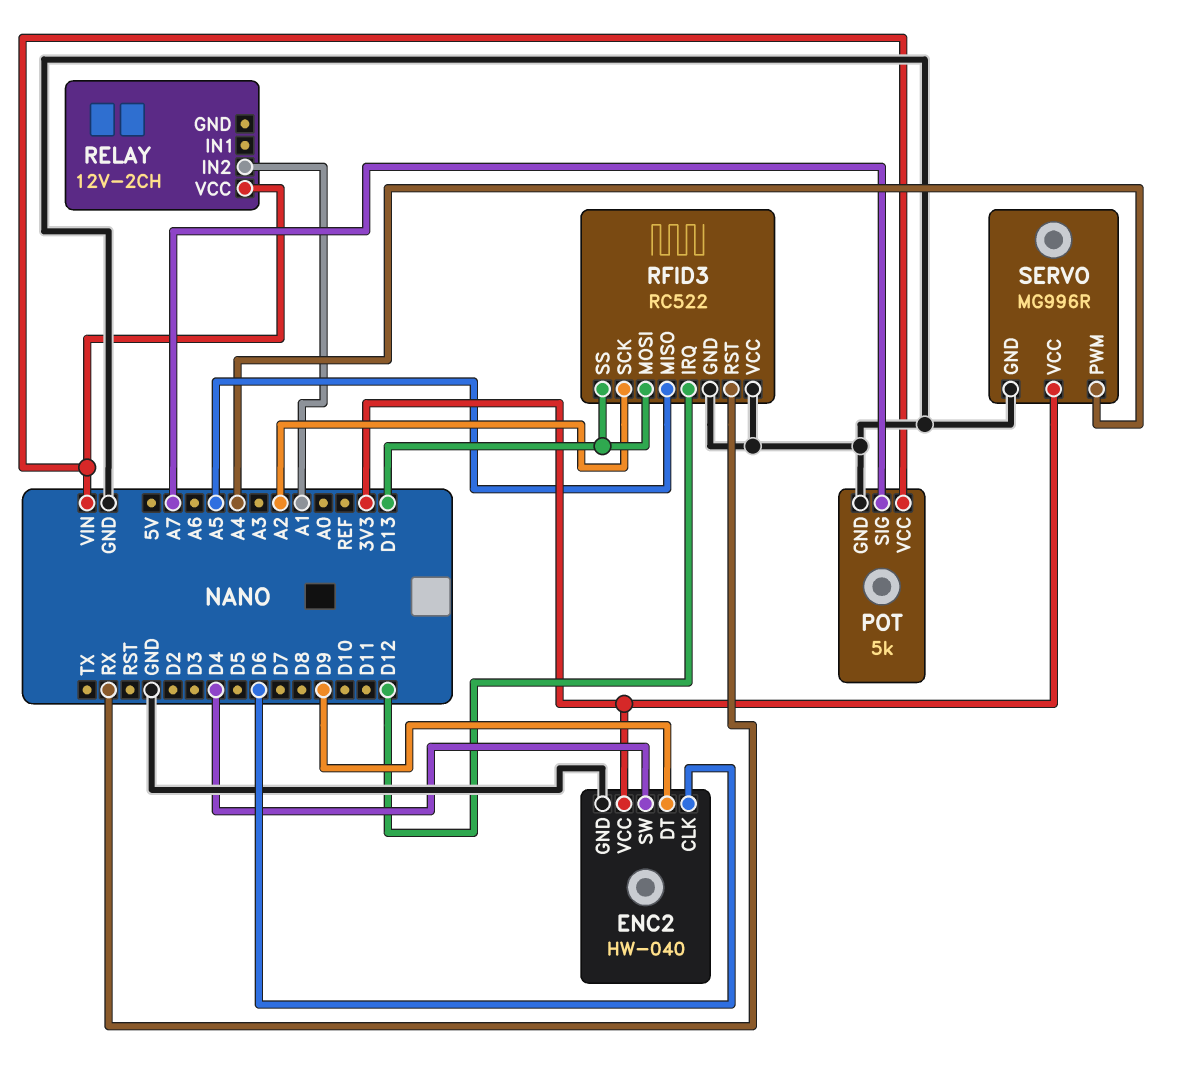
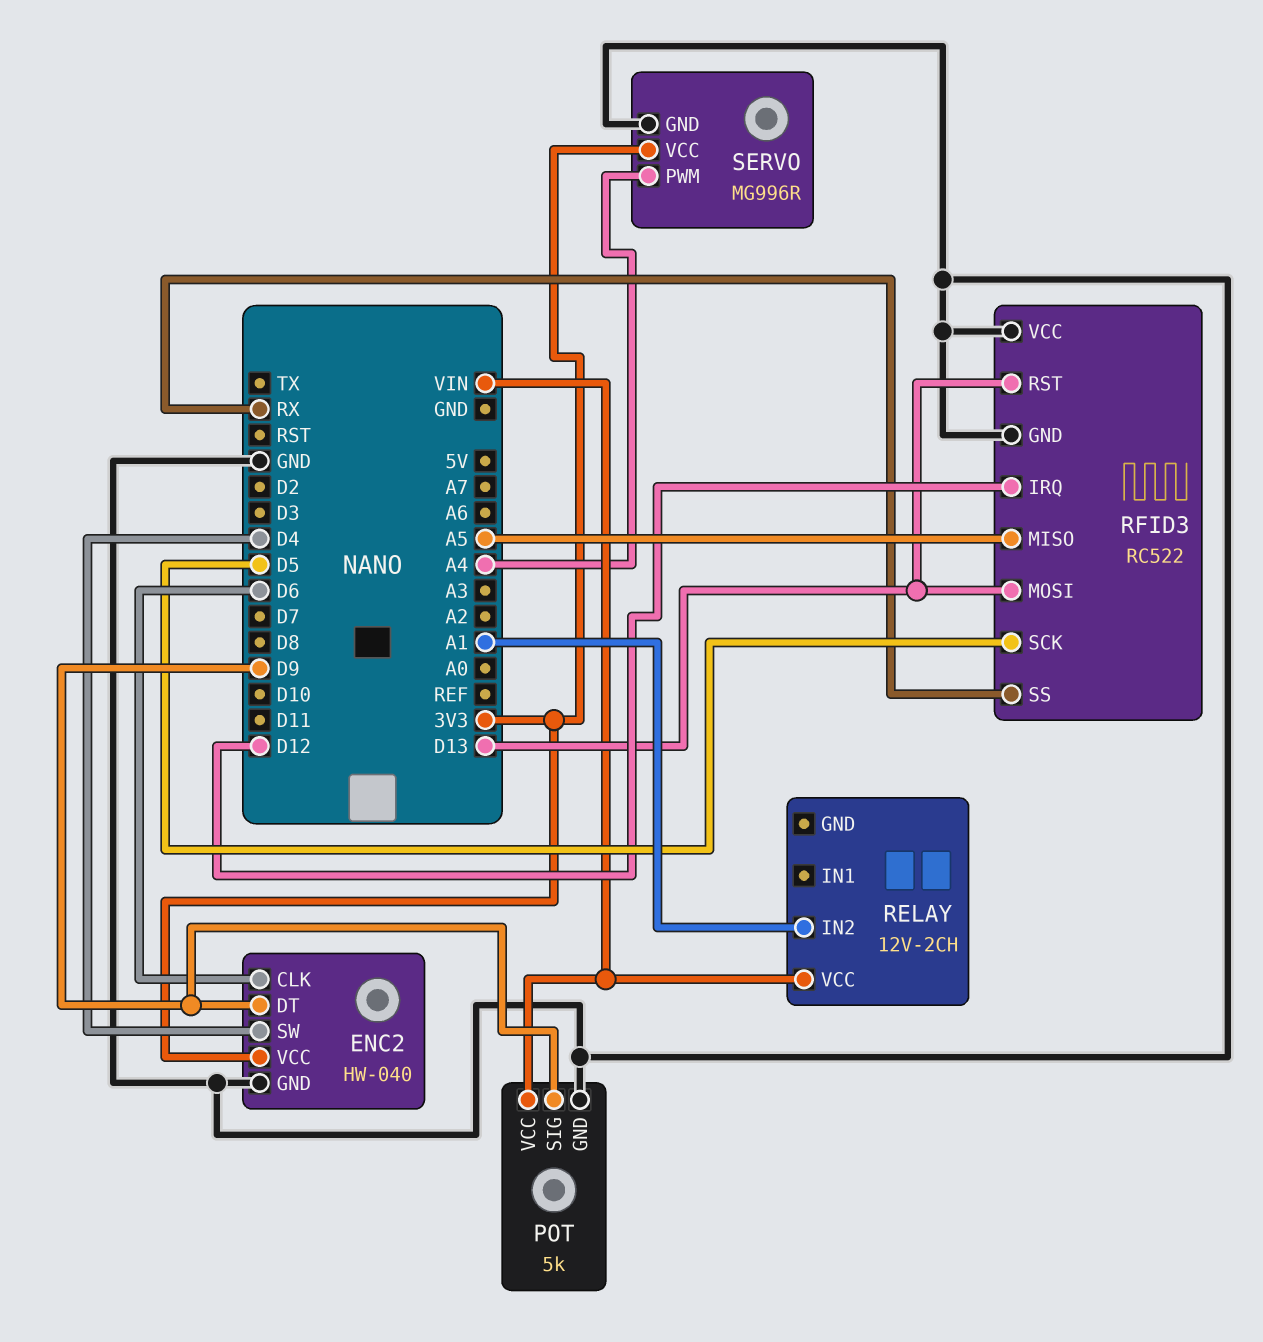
POT pin SIG: A7 -> D9
RFID3 pin RST: RX -> D13
RFID3 pin SCK: A2 -> D5
RFID3 pin SS: D13 -> RX

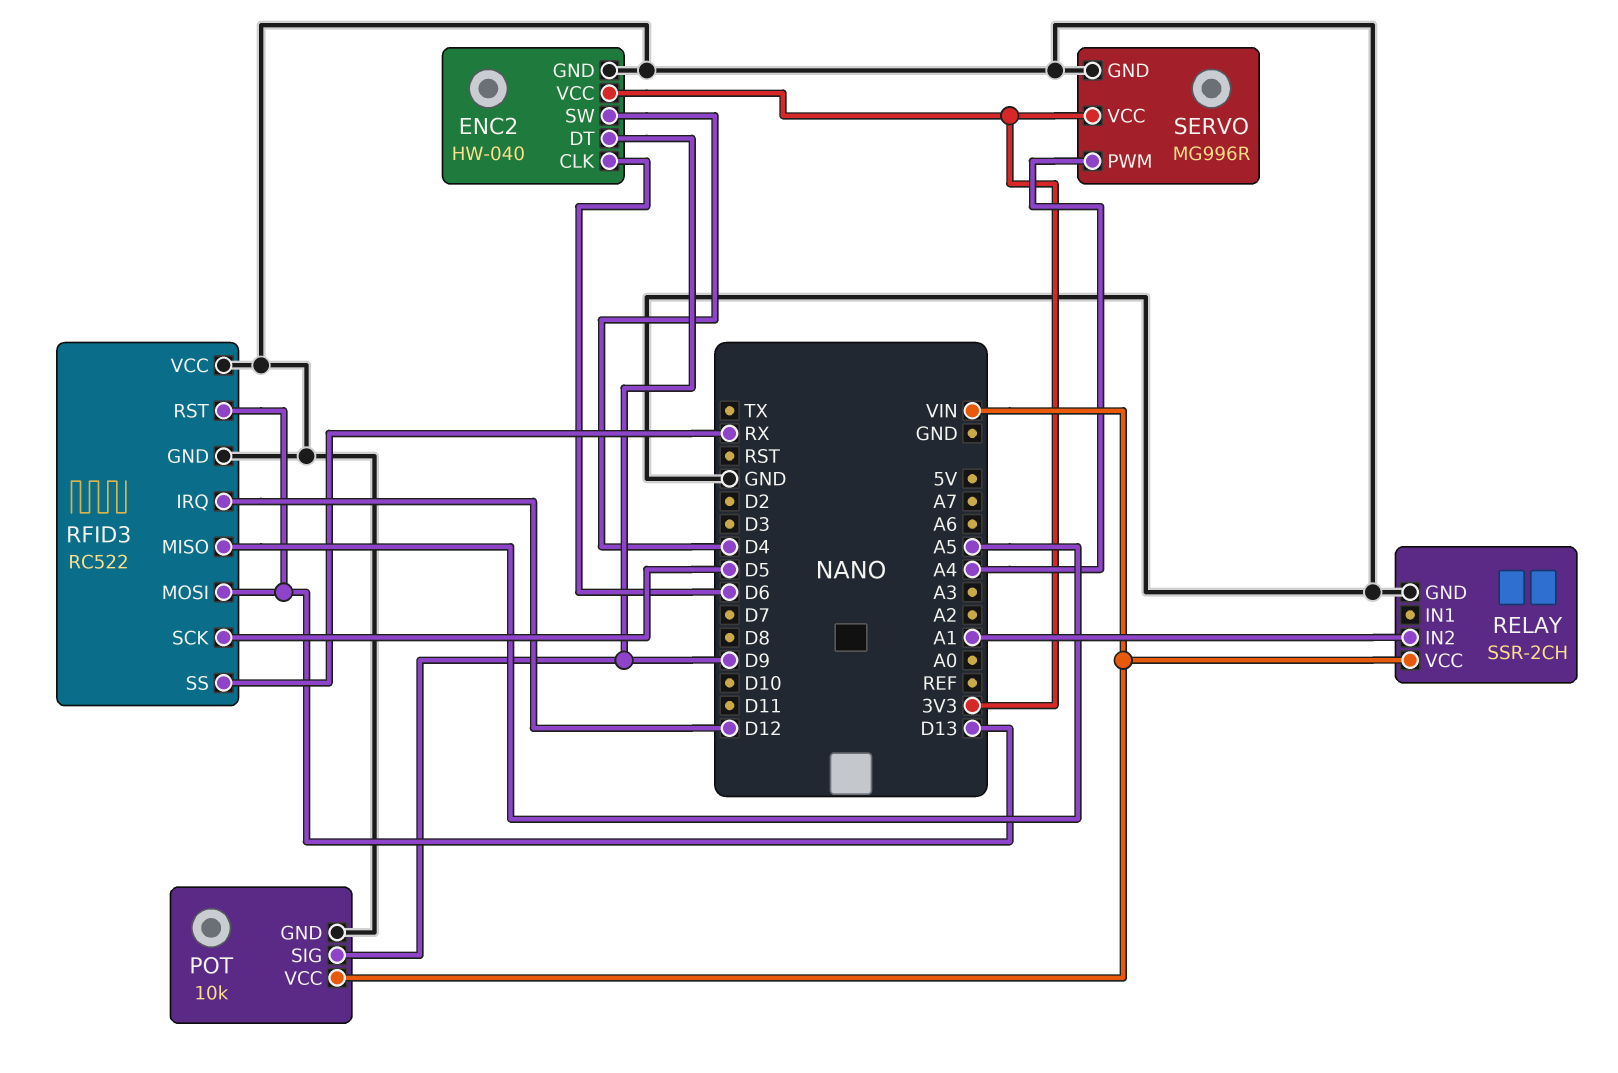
POT: 5k -> 10k
RELAY: 12V-2CH -> SSR-2CH
RELAY pin GND: none -> GND

